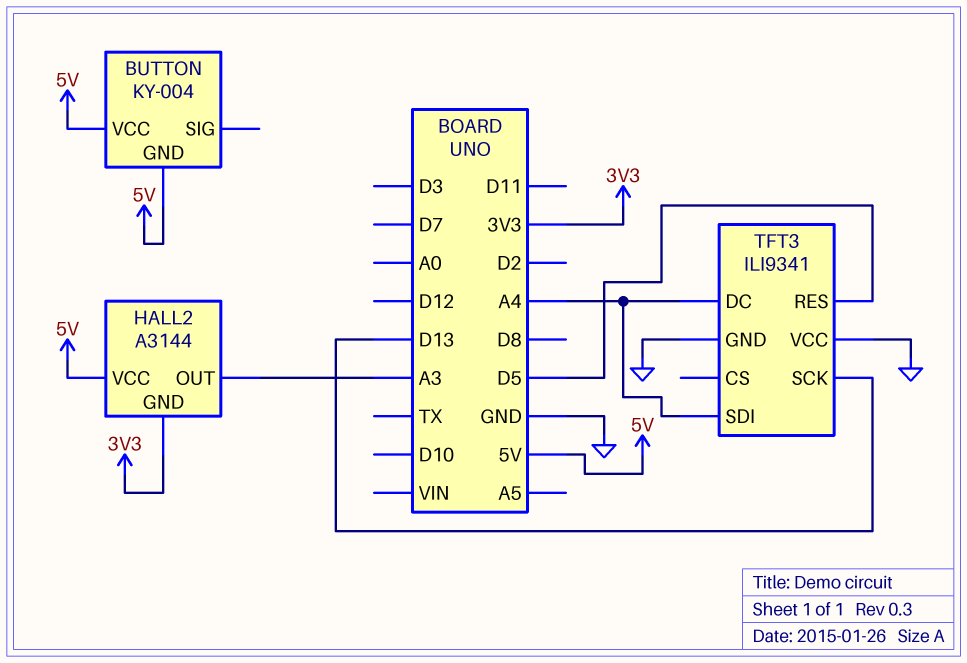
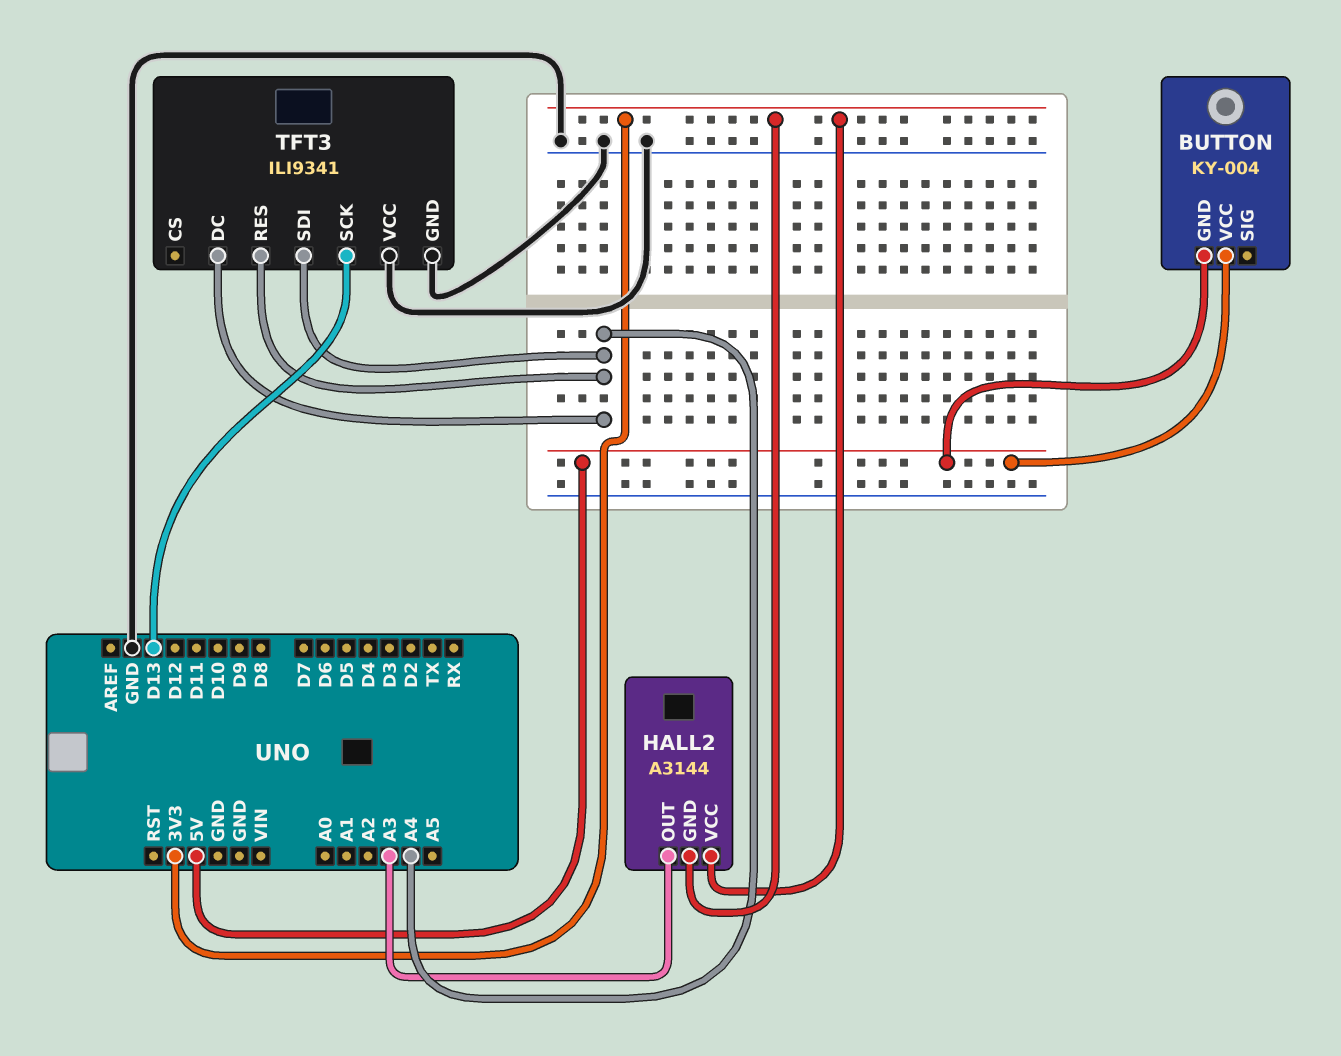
HALL2 pin VCC: 5V -> 3V3
TFT3 pin RES: D5 -> A4

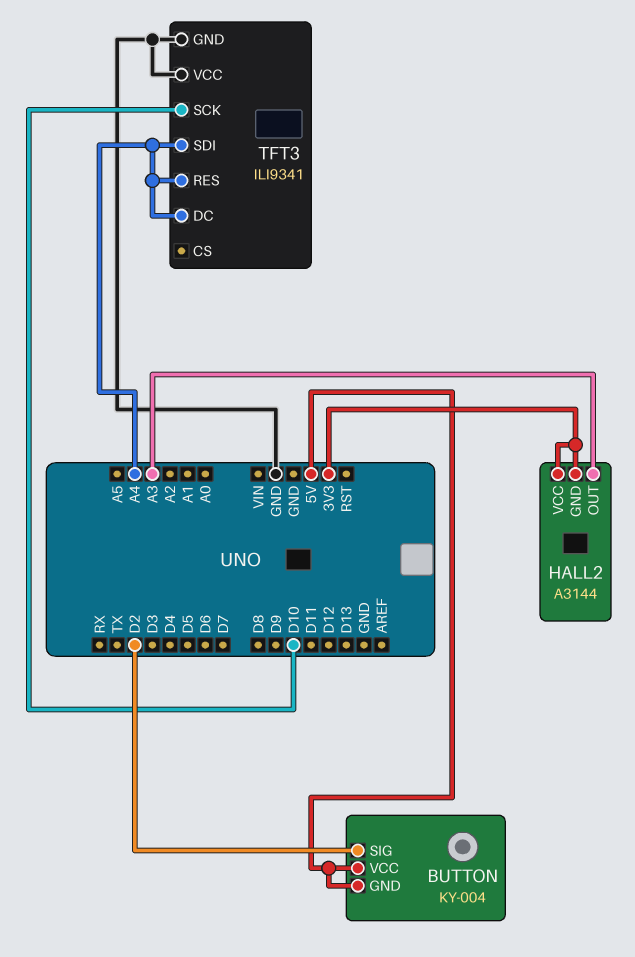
BUTTON pin SIG: none -> D2
TFT3 pin SCK: D13 -> D10

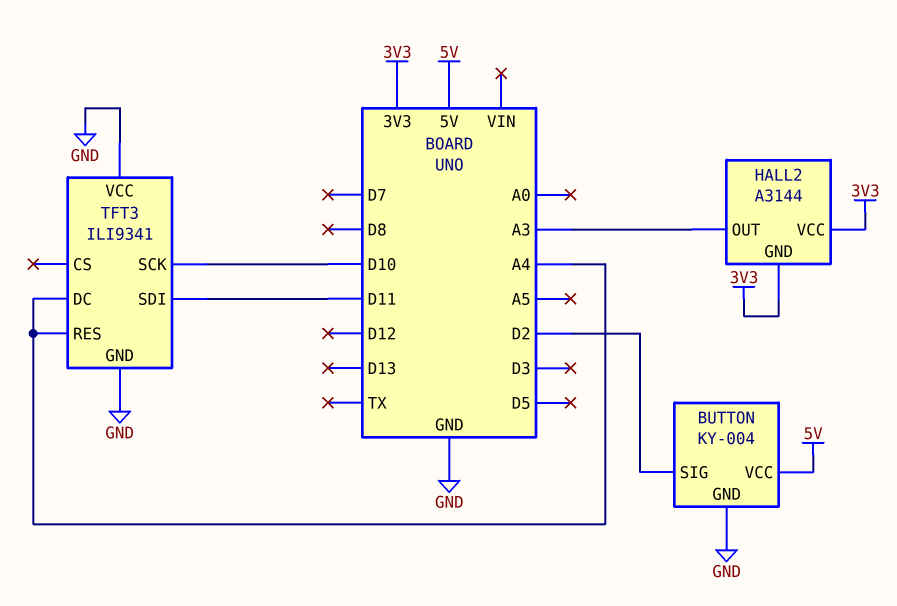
BUTTON pin GND: 5V -> GND
TFT3 pin SDI: A4 -> D11

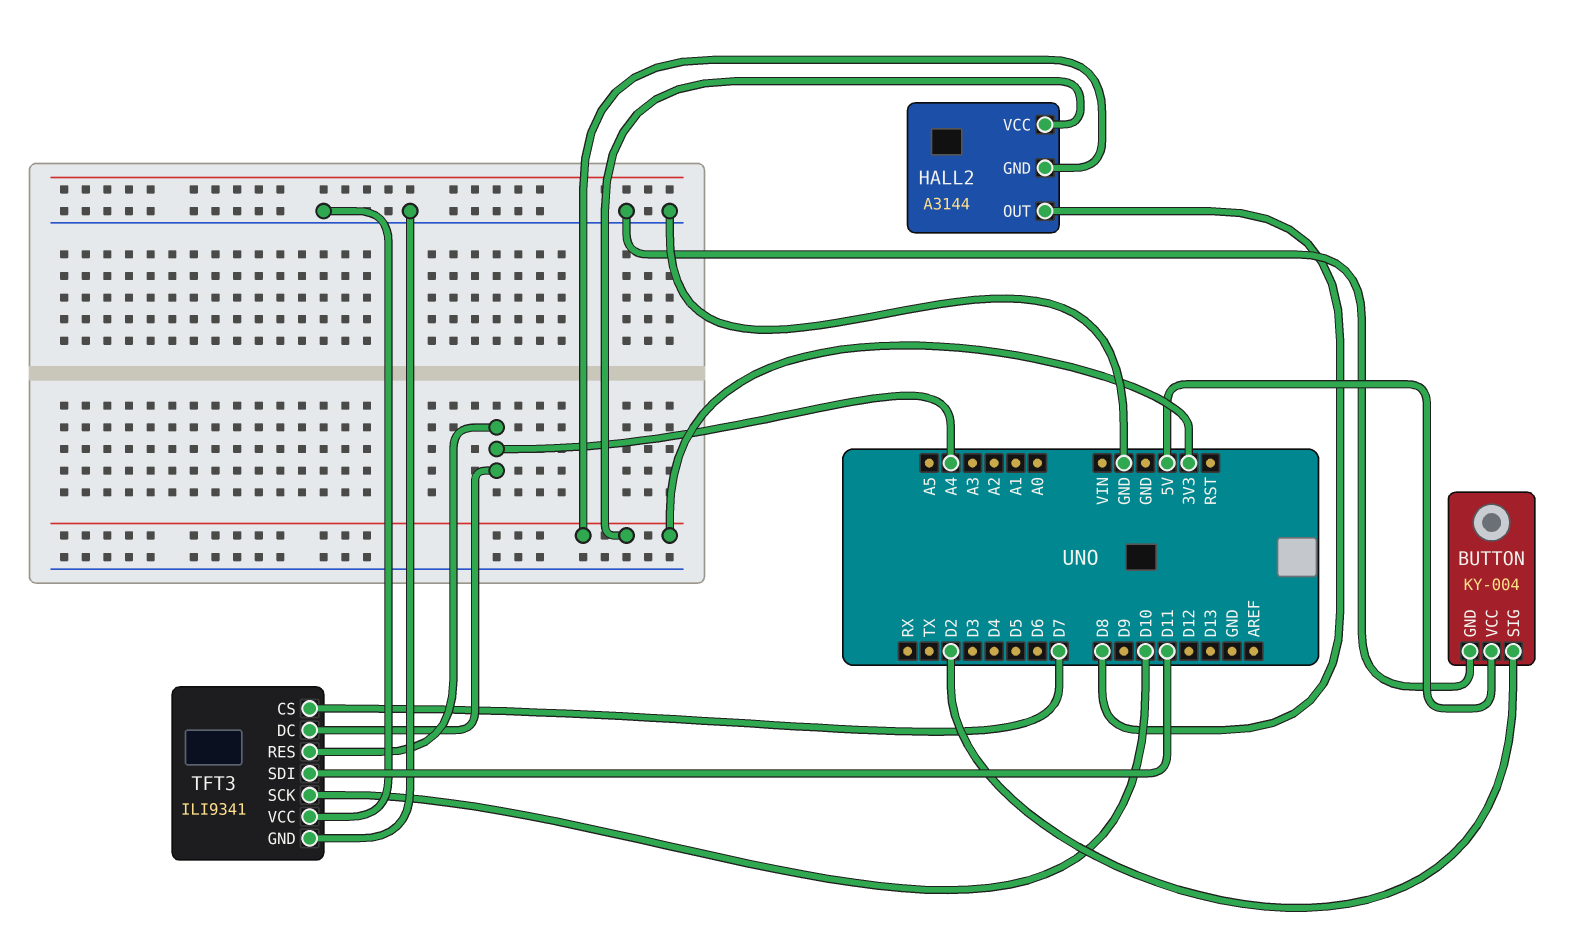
HALL2 pin OUT: A3 -> D8
TFT3 pin CS: none -> D7

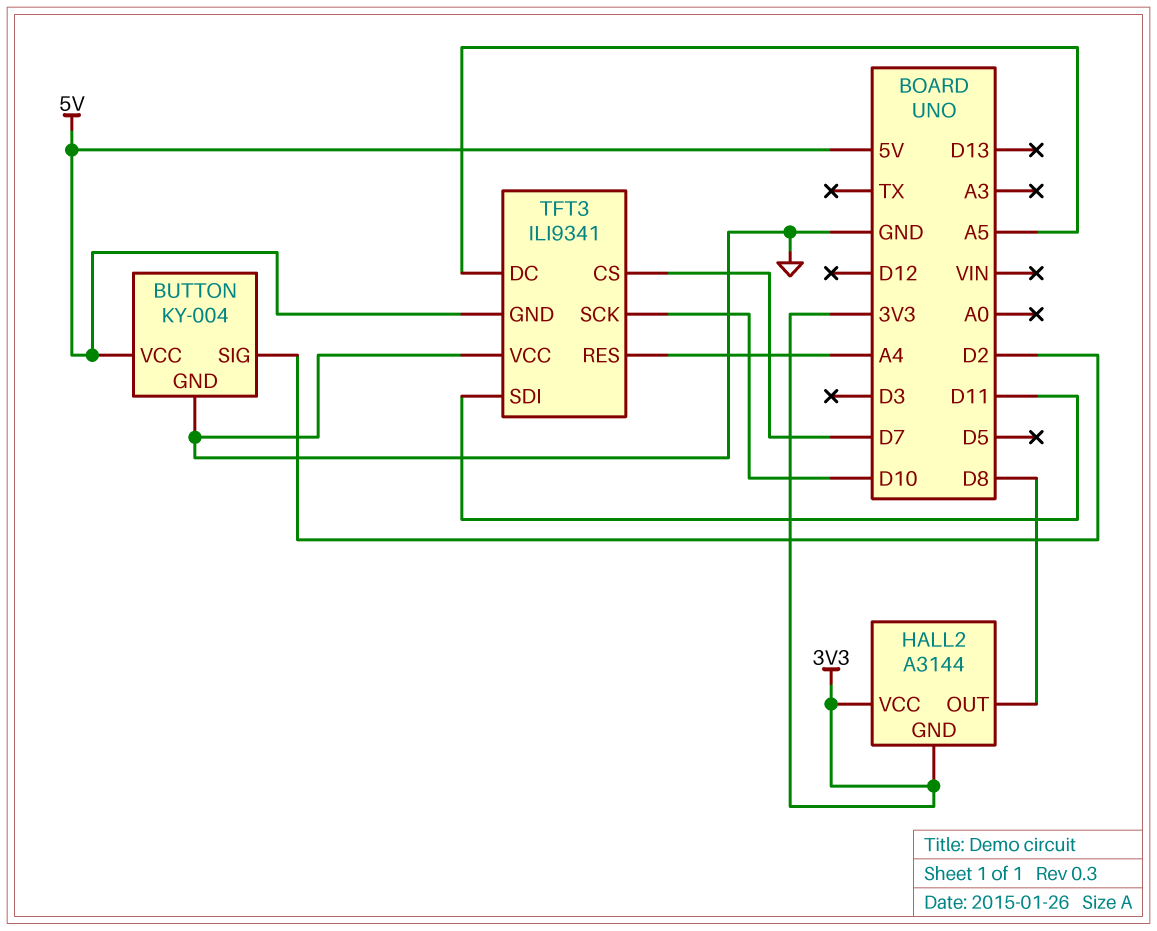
TFT3 pin DC: A4 -> A5
TFT3 pin GND: GND -> 5V

